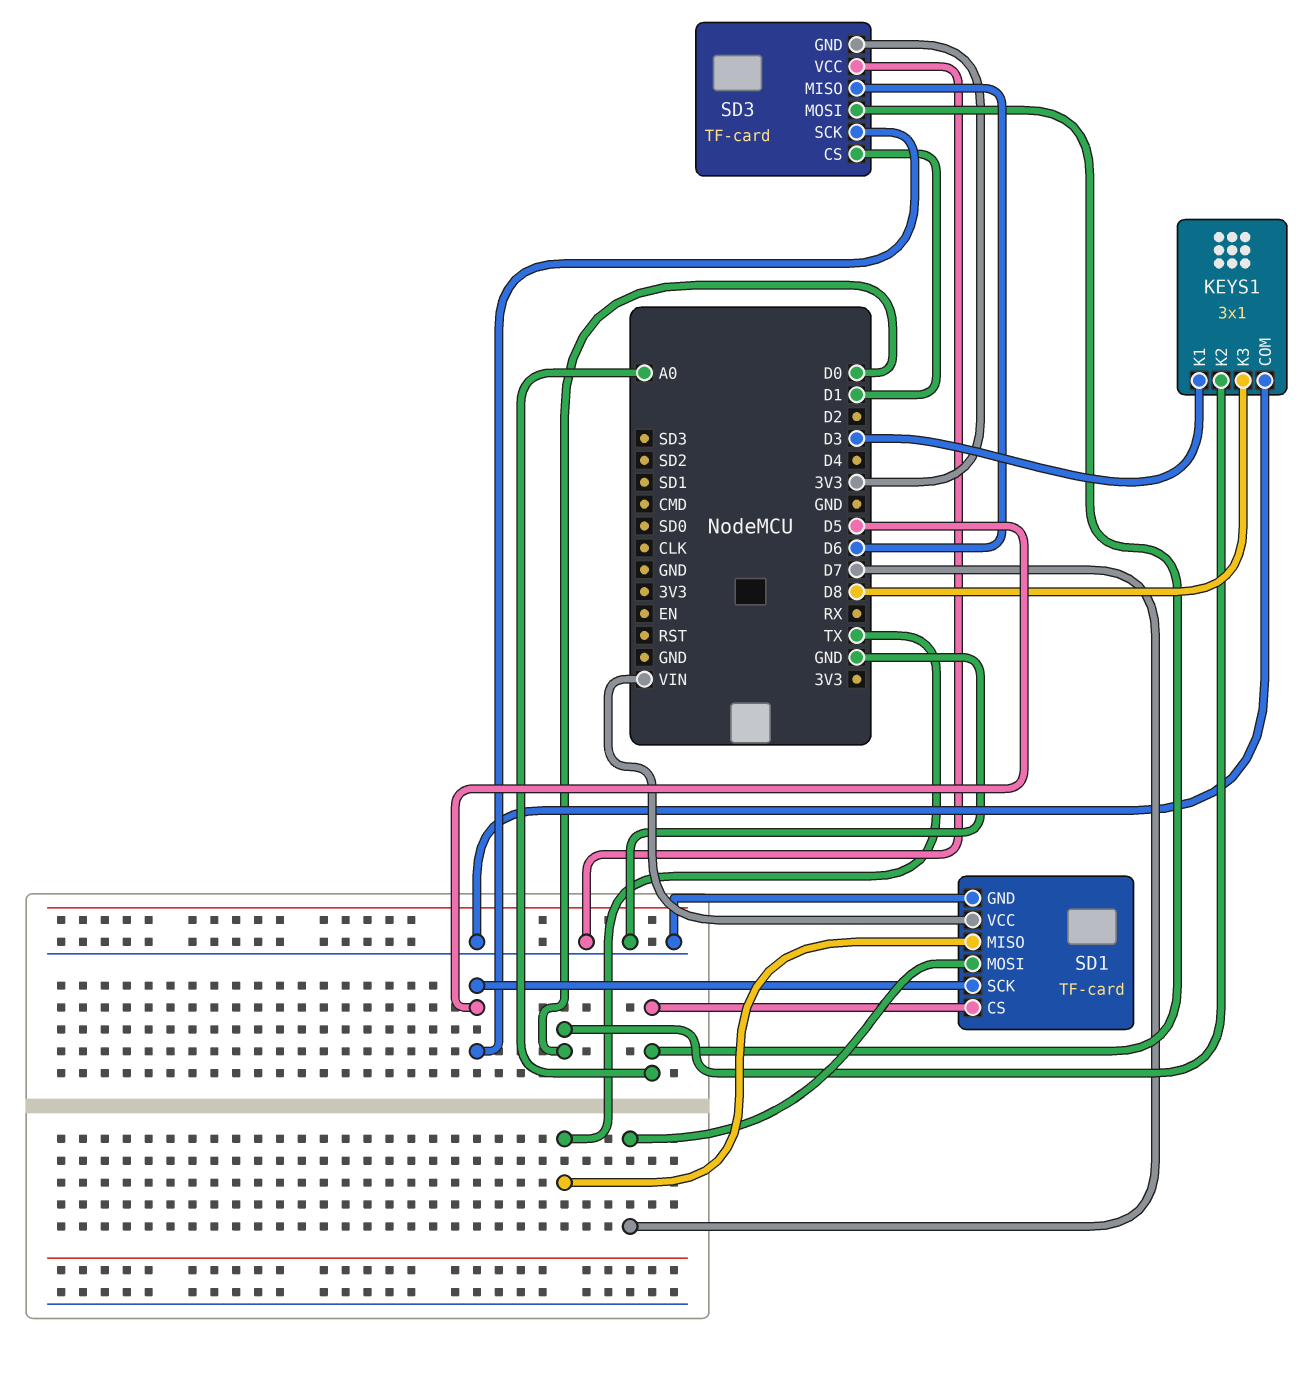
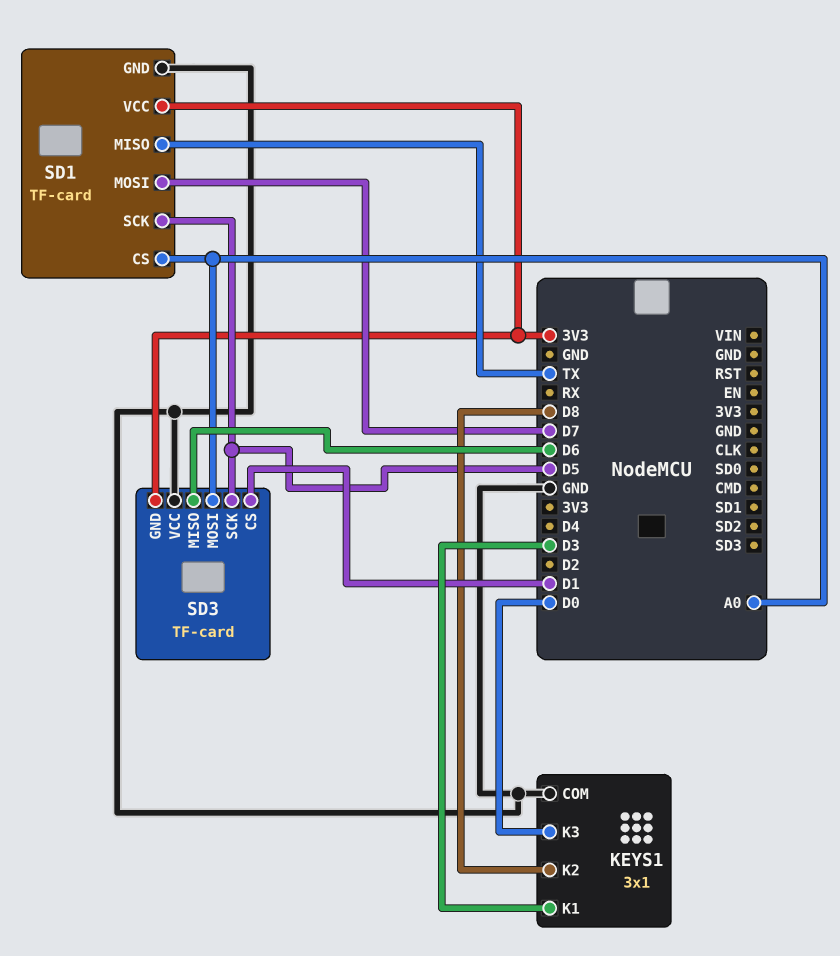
KEYS1 pin K2: D0 -> D8
KEYS1 pin K3: D8 -> D0
SD1 pin VCC: VIN -> 3V3

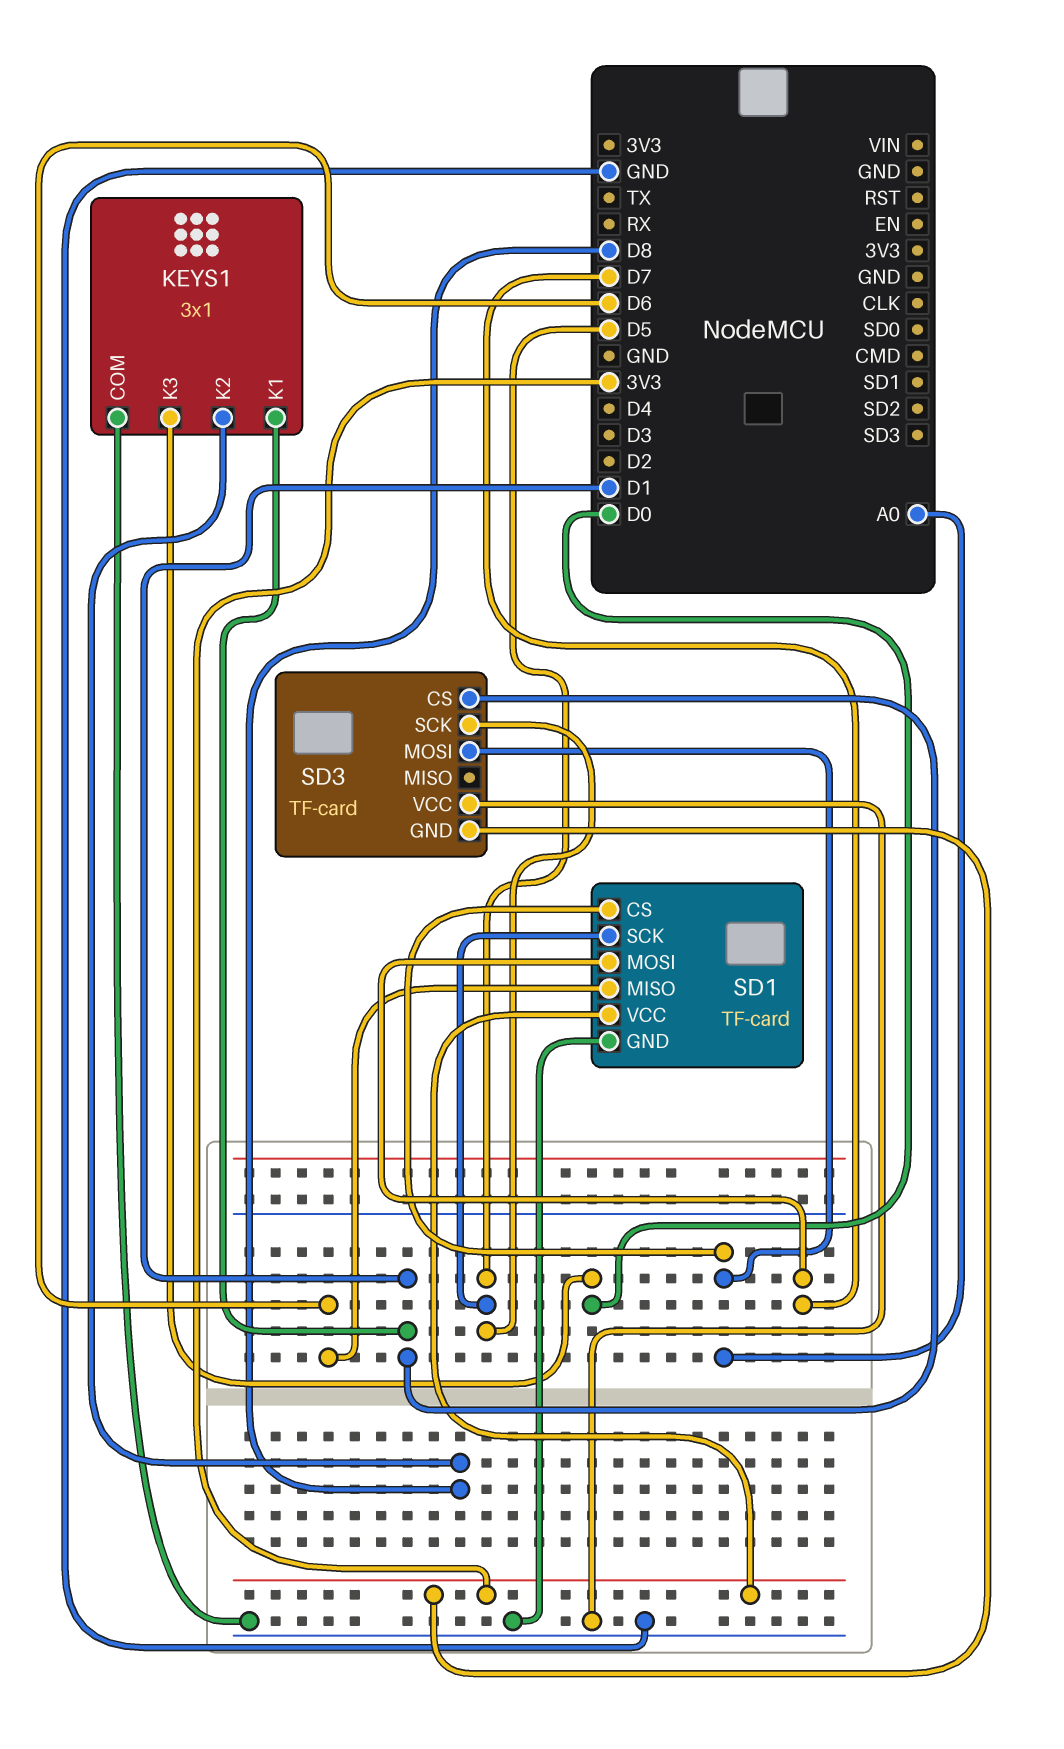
KEYS1 pin K1: D3 -> D1
SD1 pin MISO: TX -> D6
SD3 pin MISO: D6 -> none

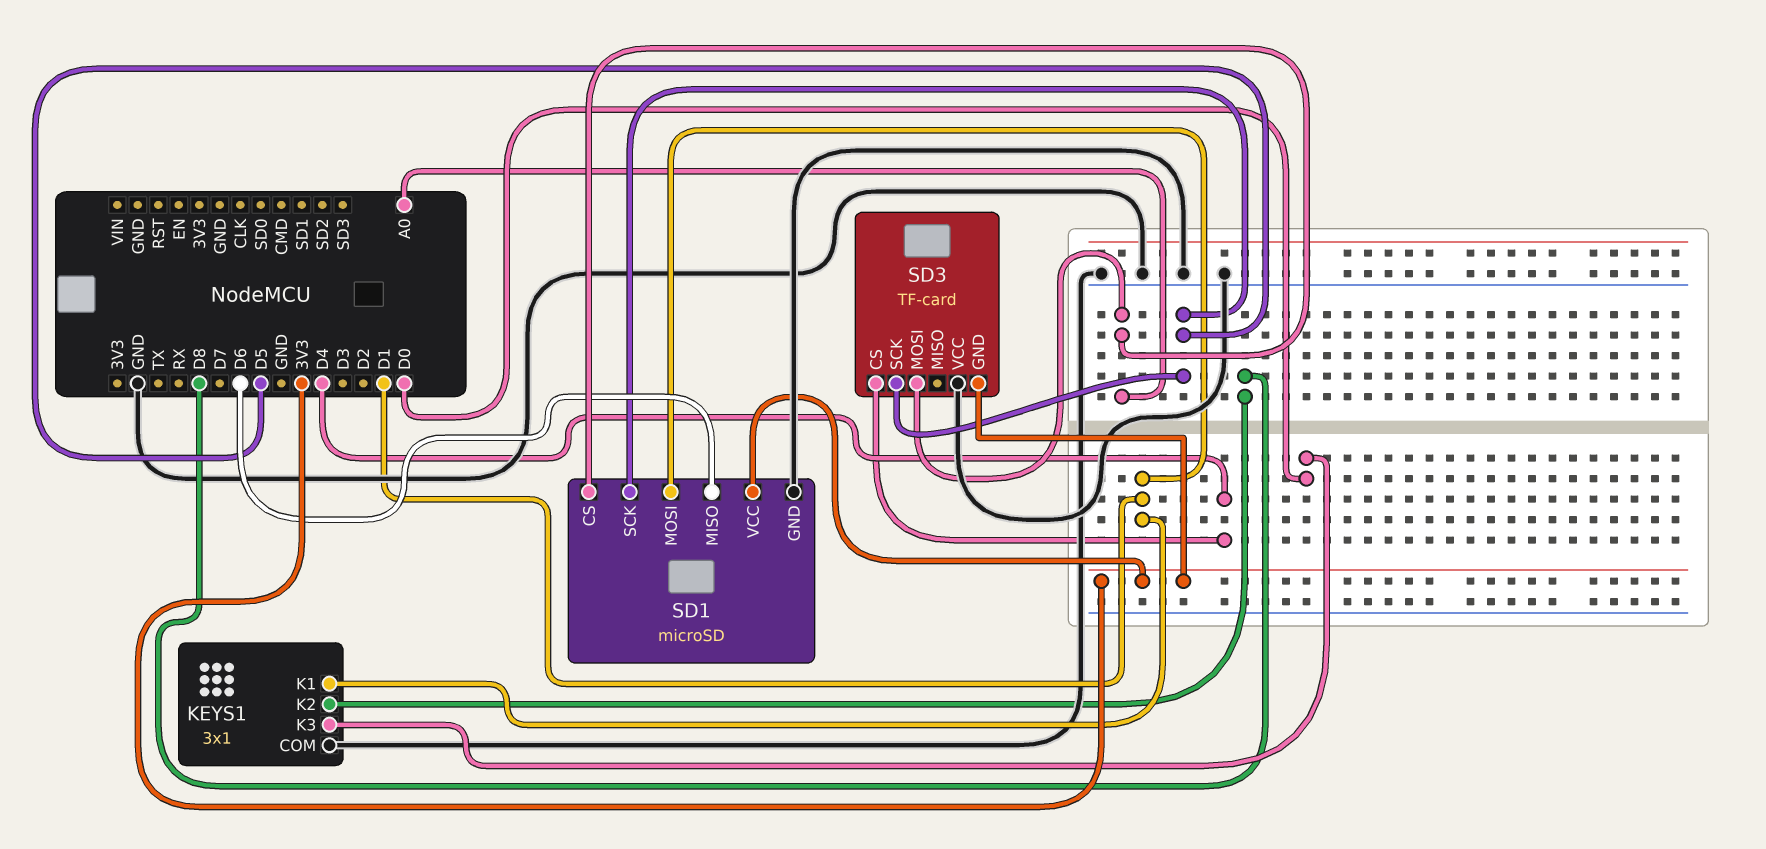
SD1: TF-card -> microSD
SD1 pin MOSI: D7 -> D1
SD3 pin CS: D1 -> D4

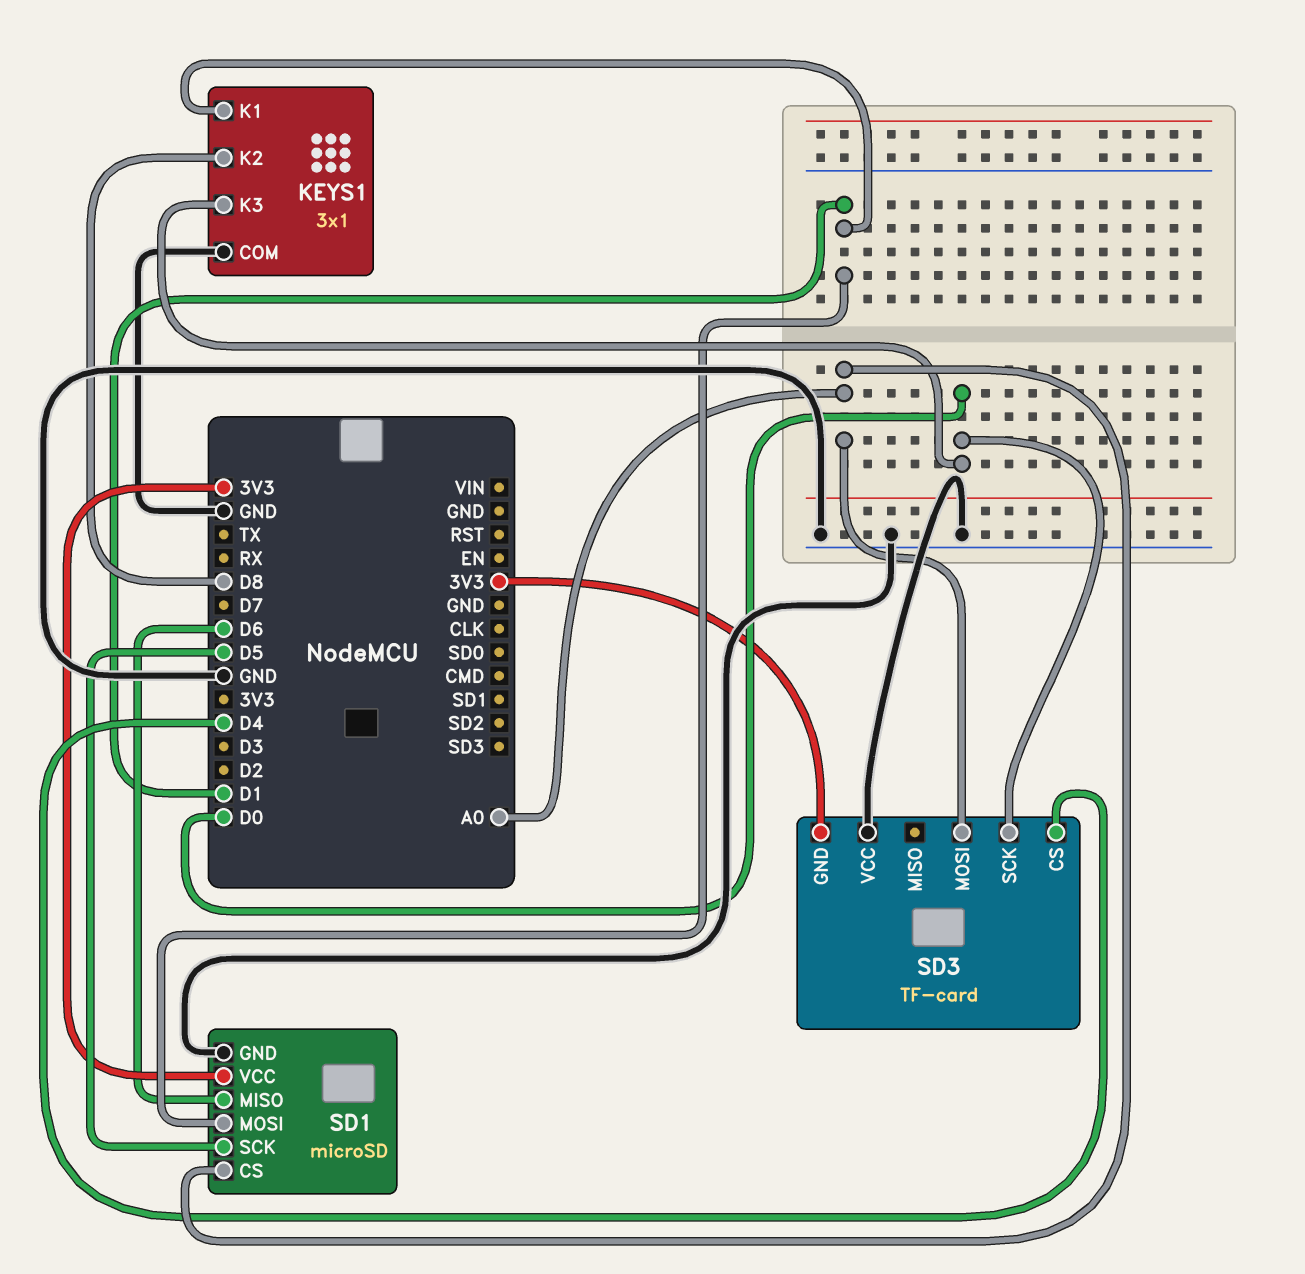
SD3 pin SCK: D5 -> D0

